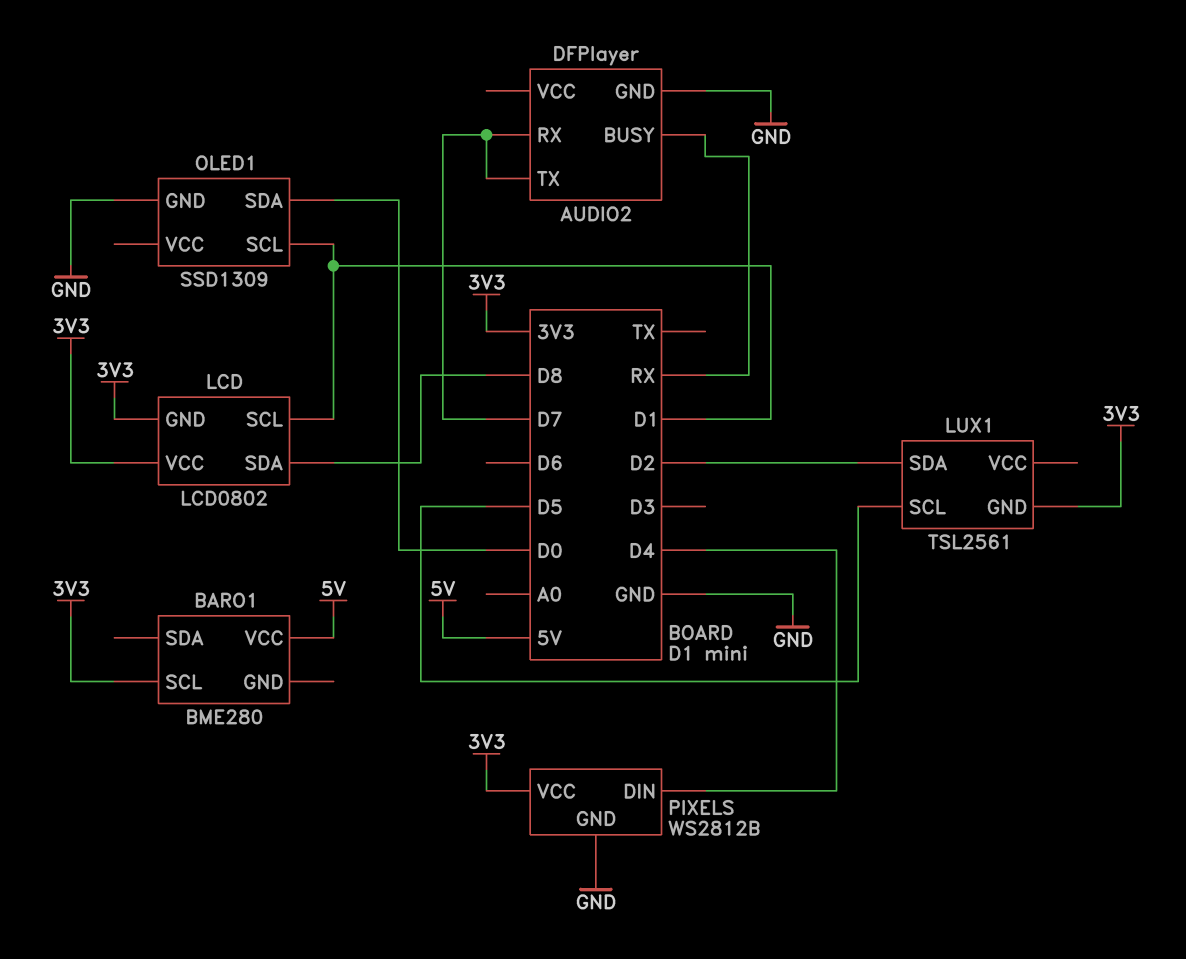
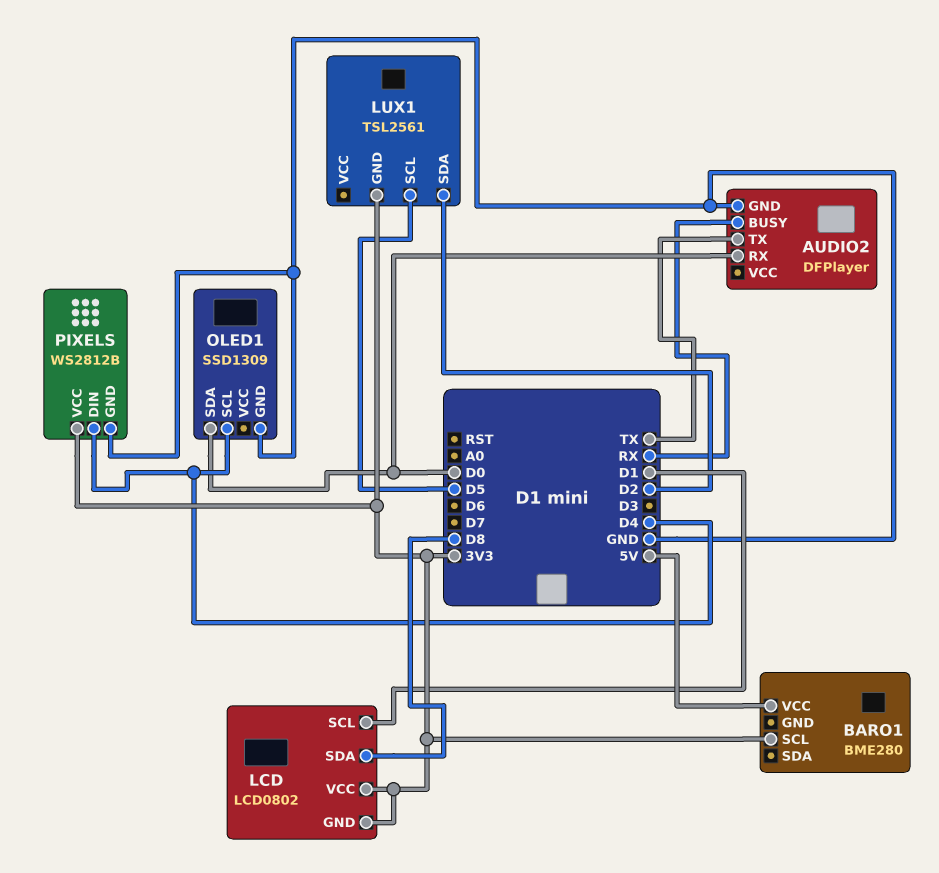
AUDIO2 pin RX: D7 -> D0
AUDIO2 pin TX: D7 -> TX
OLED1 pin SCL: D1 -> D4

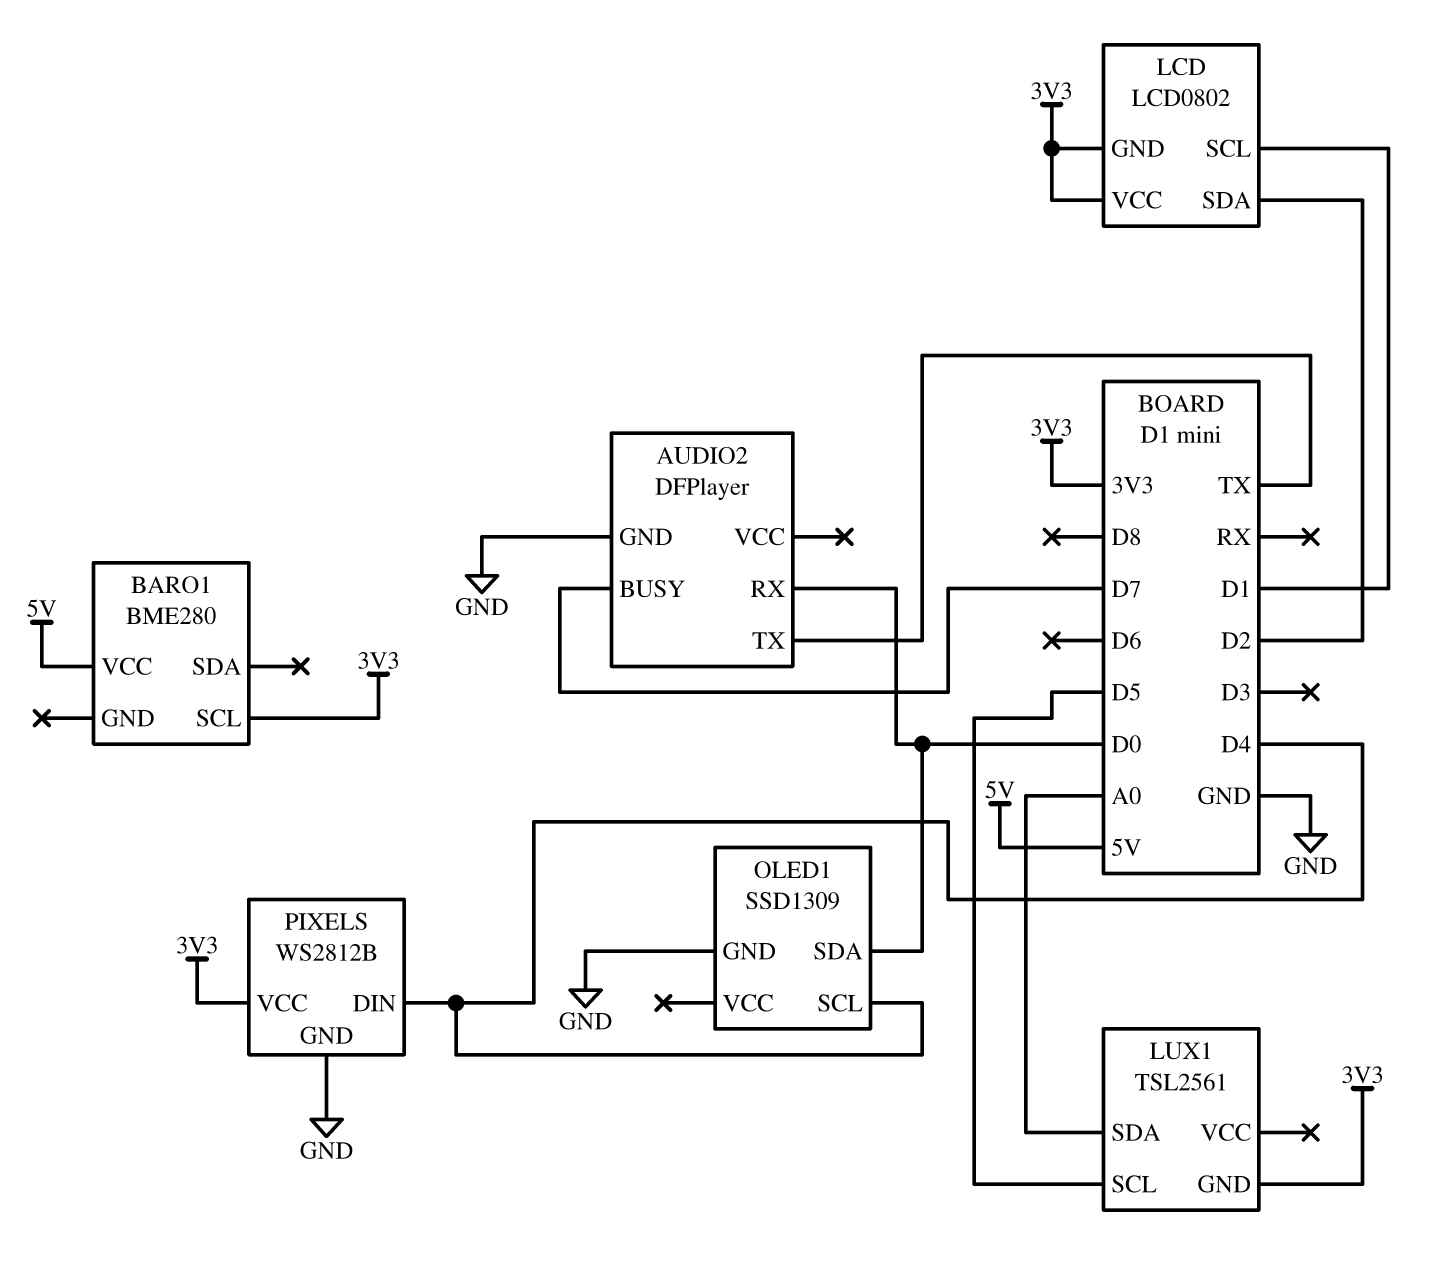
AUDIO2 pin BUSY: RX -> D7
LCD pin SDA: D8 -> D2
LUX1 pin SDA: D2 -> A0

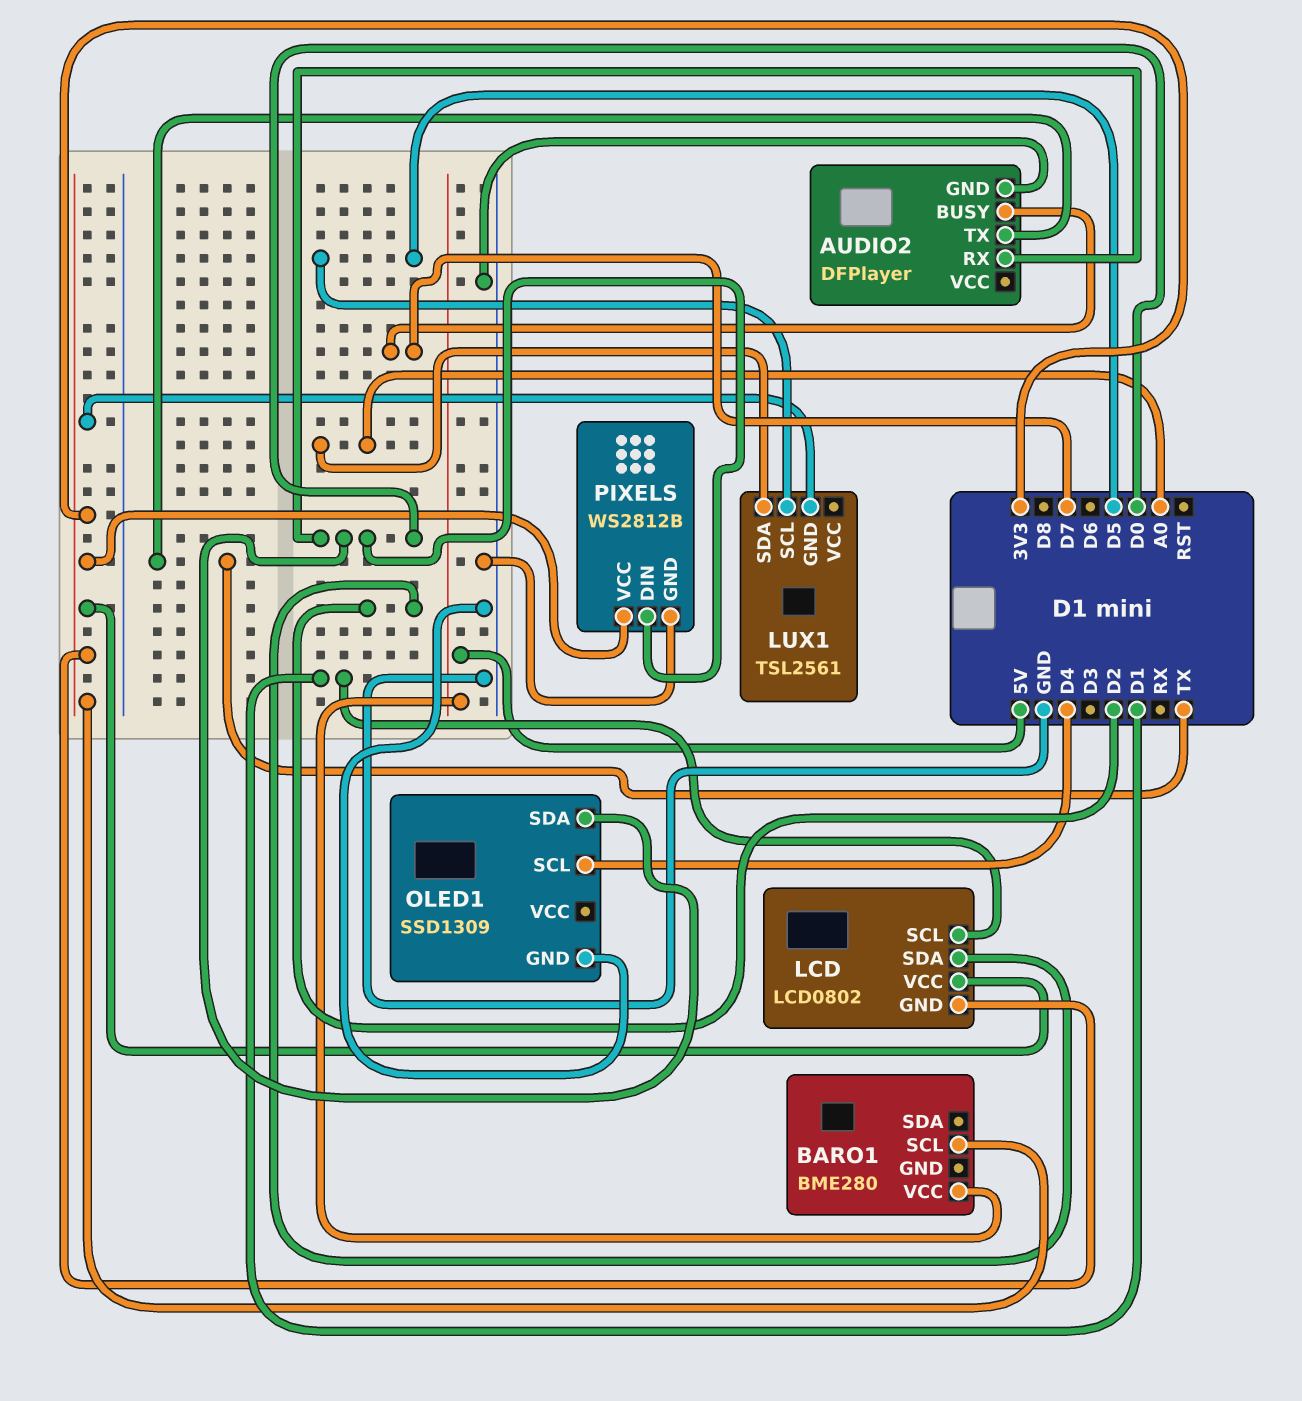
PIXELS pin DIN: D4 -> D0

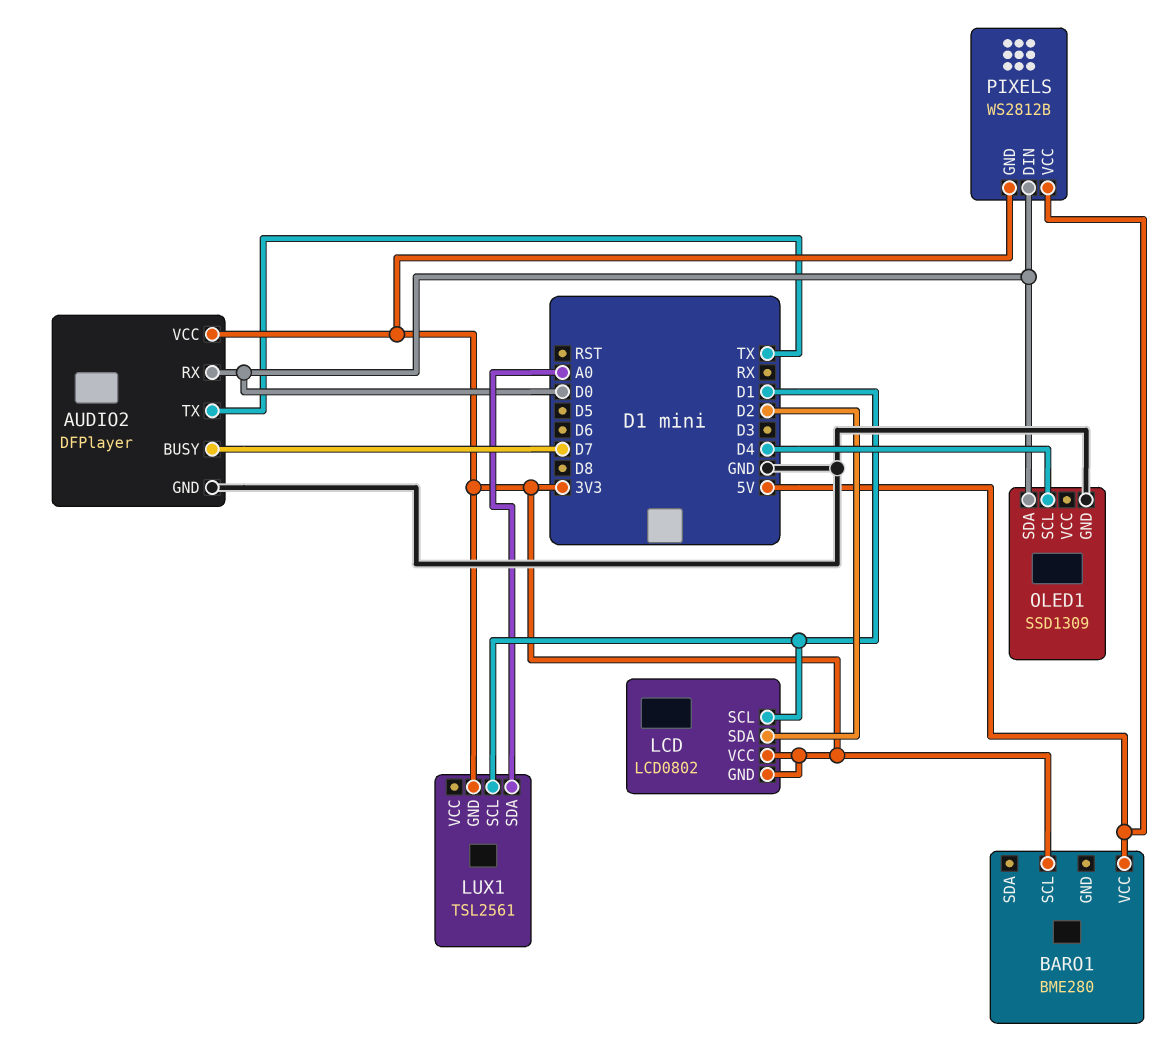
AUDIO2 pin VCC: none -> 3V3
LUX1 pin SCL: D5 -> D1
PIXELS pin GND: GND -> 3V3
PIXELS pin VCC: 3V3 -> 5V

